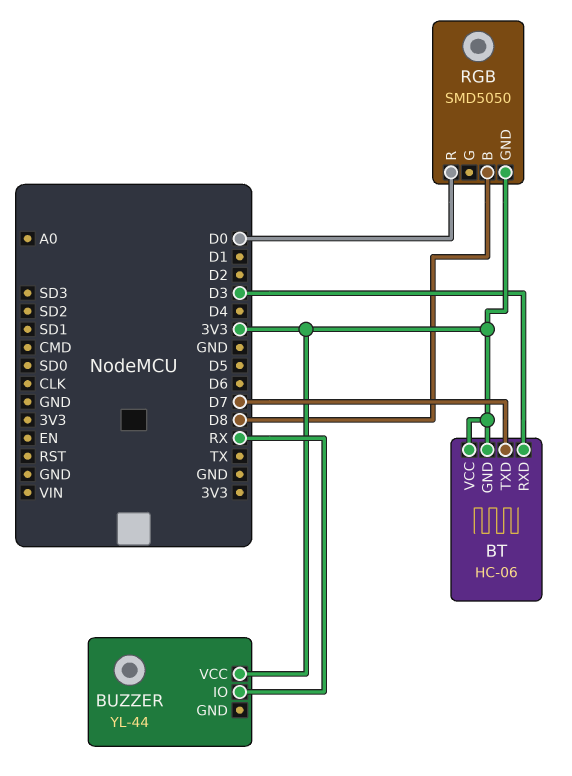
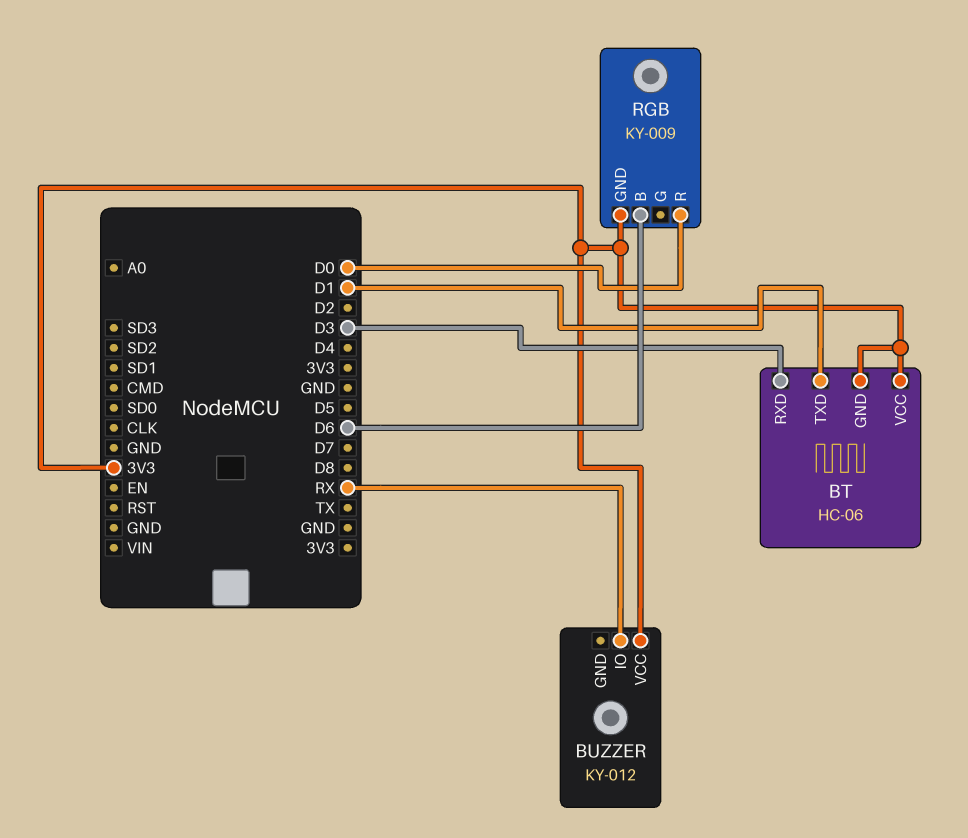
BT pin TXD: D7 -> D1
BUZZER: YL-44 -> KY-012
RGB: SMD5050 -> KY-009
RGB pin B: D8 -> D6

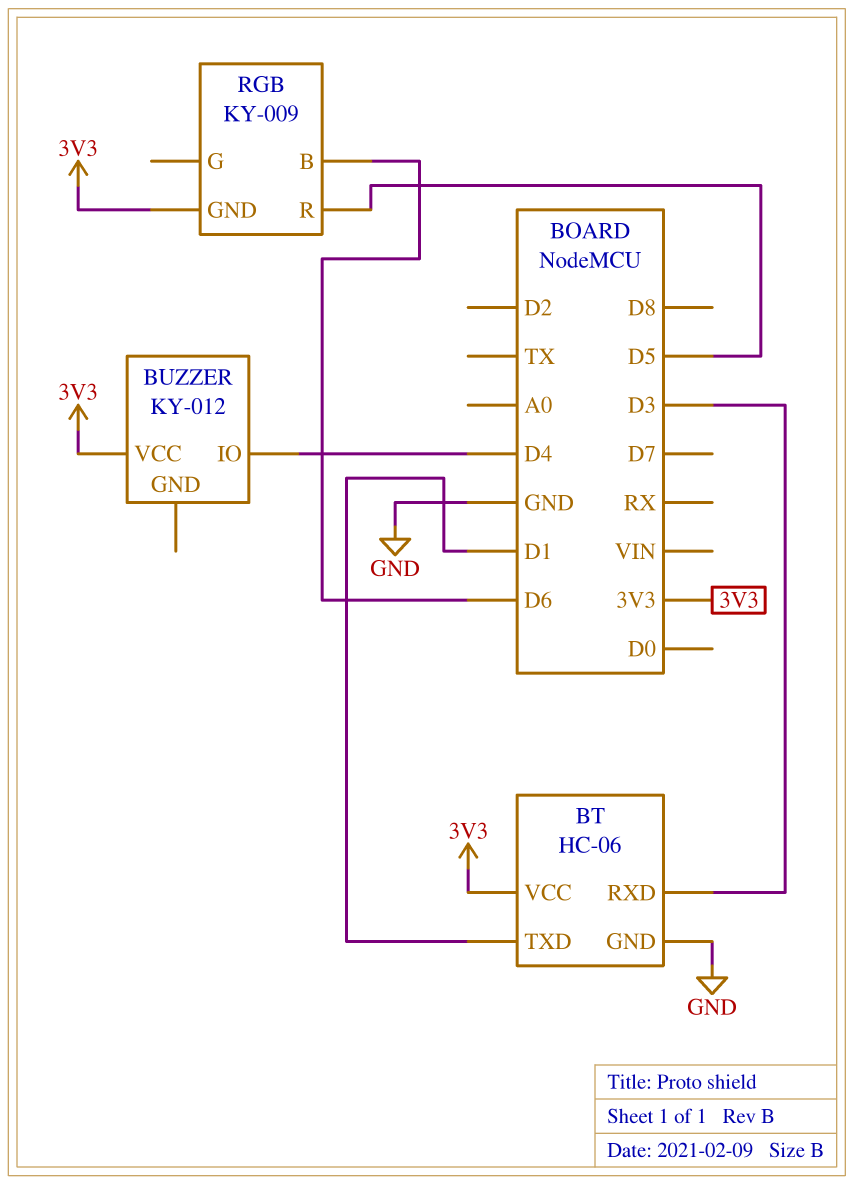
BT pin GND: 3V3 -> GND
BUZZER pin IO: RX -> D4
RGB pin R: D0 -> D5

